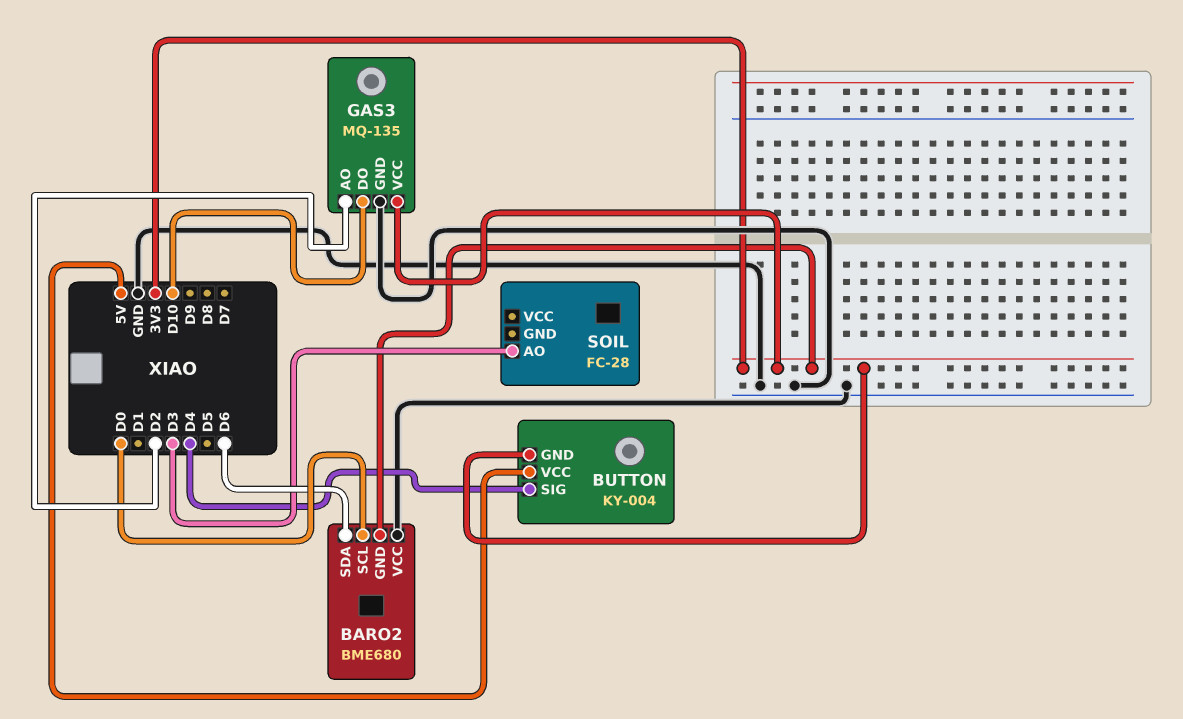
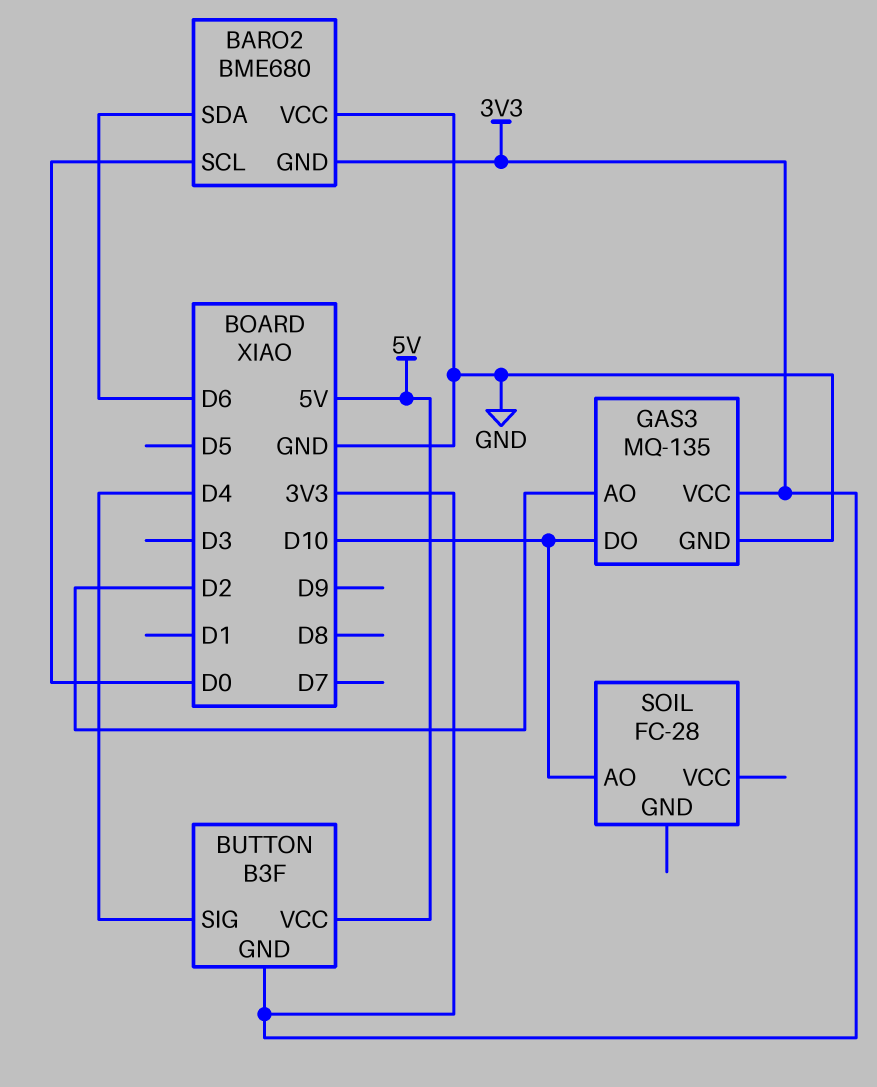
BUTTON: KY-004 -> B3F
SOIL pin AO: D3 -> D10

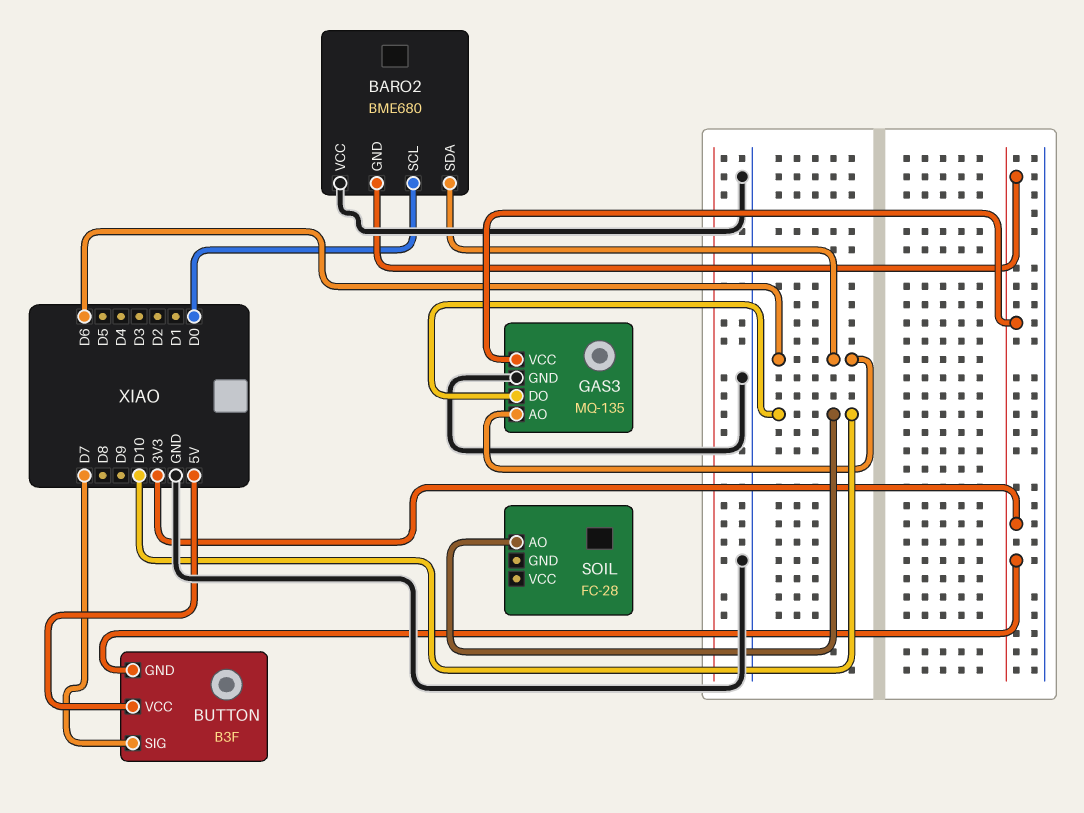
BUTTON pin SIG: D4 -> D7
GAS3 pin AO: D2 -> D6

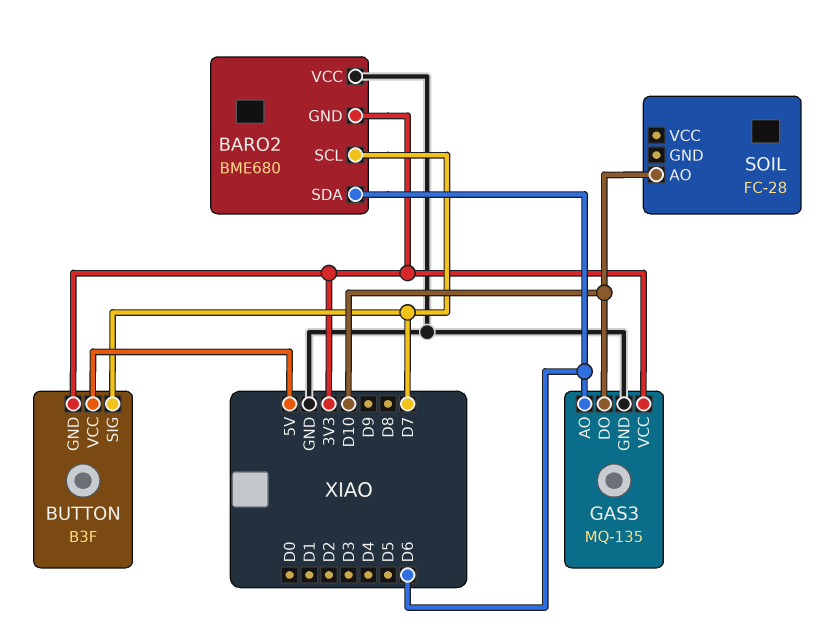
BARO2 pin SCL: D0 -> D7

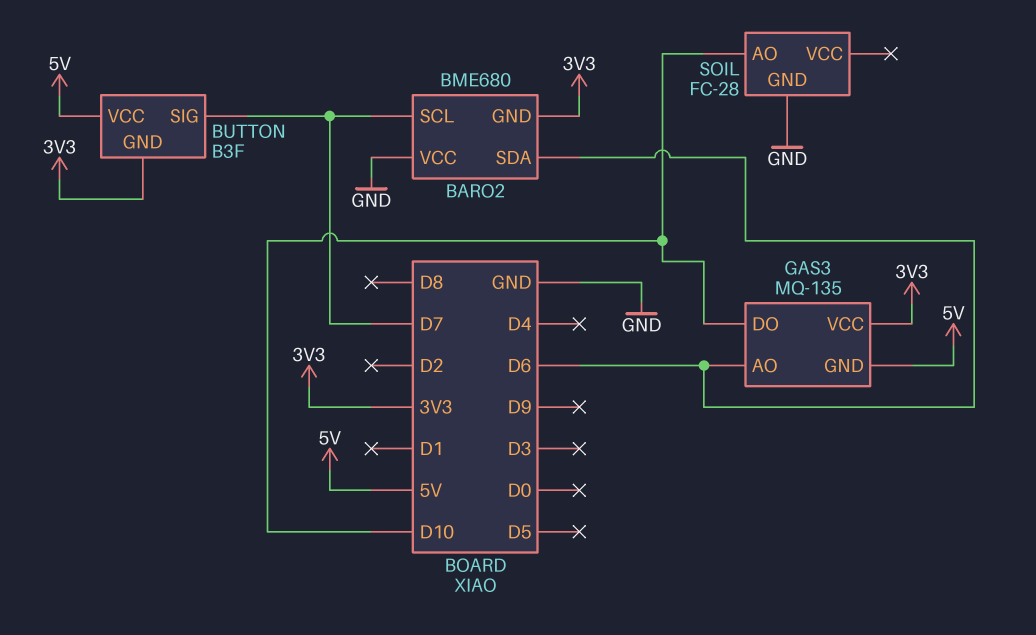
GAS3 pin GND: GND -> 5V
SOIL pin GND: none -> GND

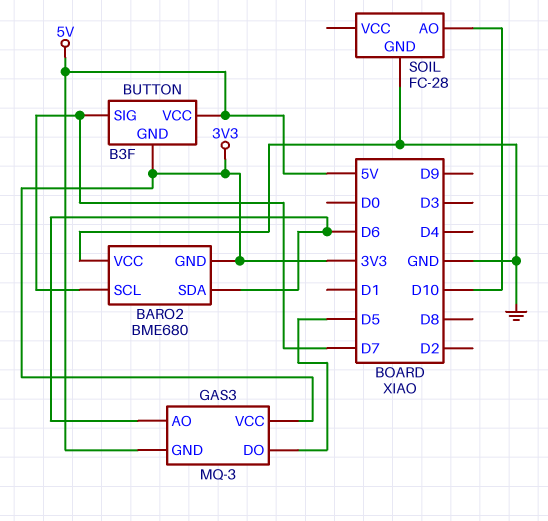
GAS3: MQ-135 -> MQ-3
GAS3 pin DO: D10 -> D5

